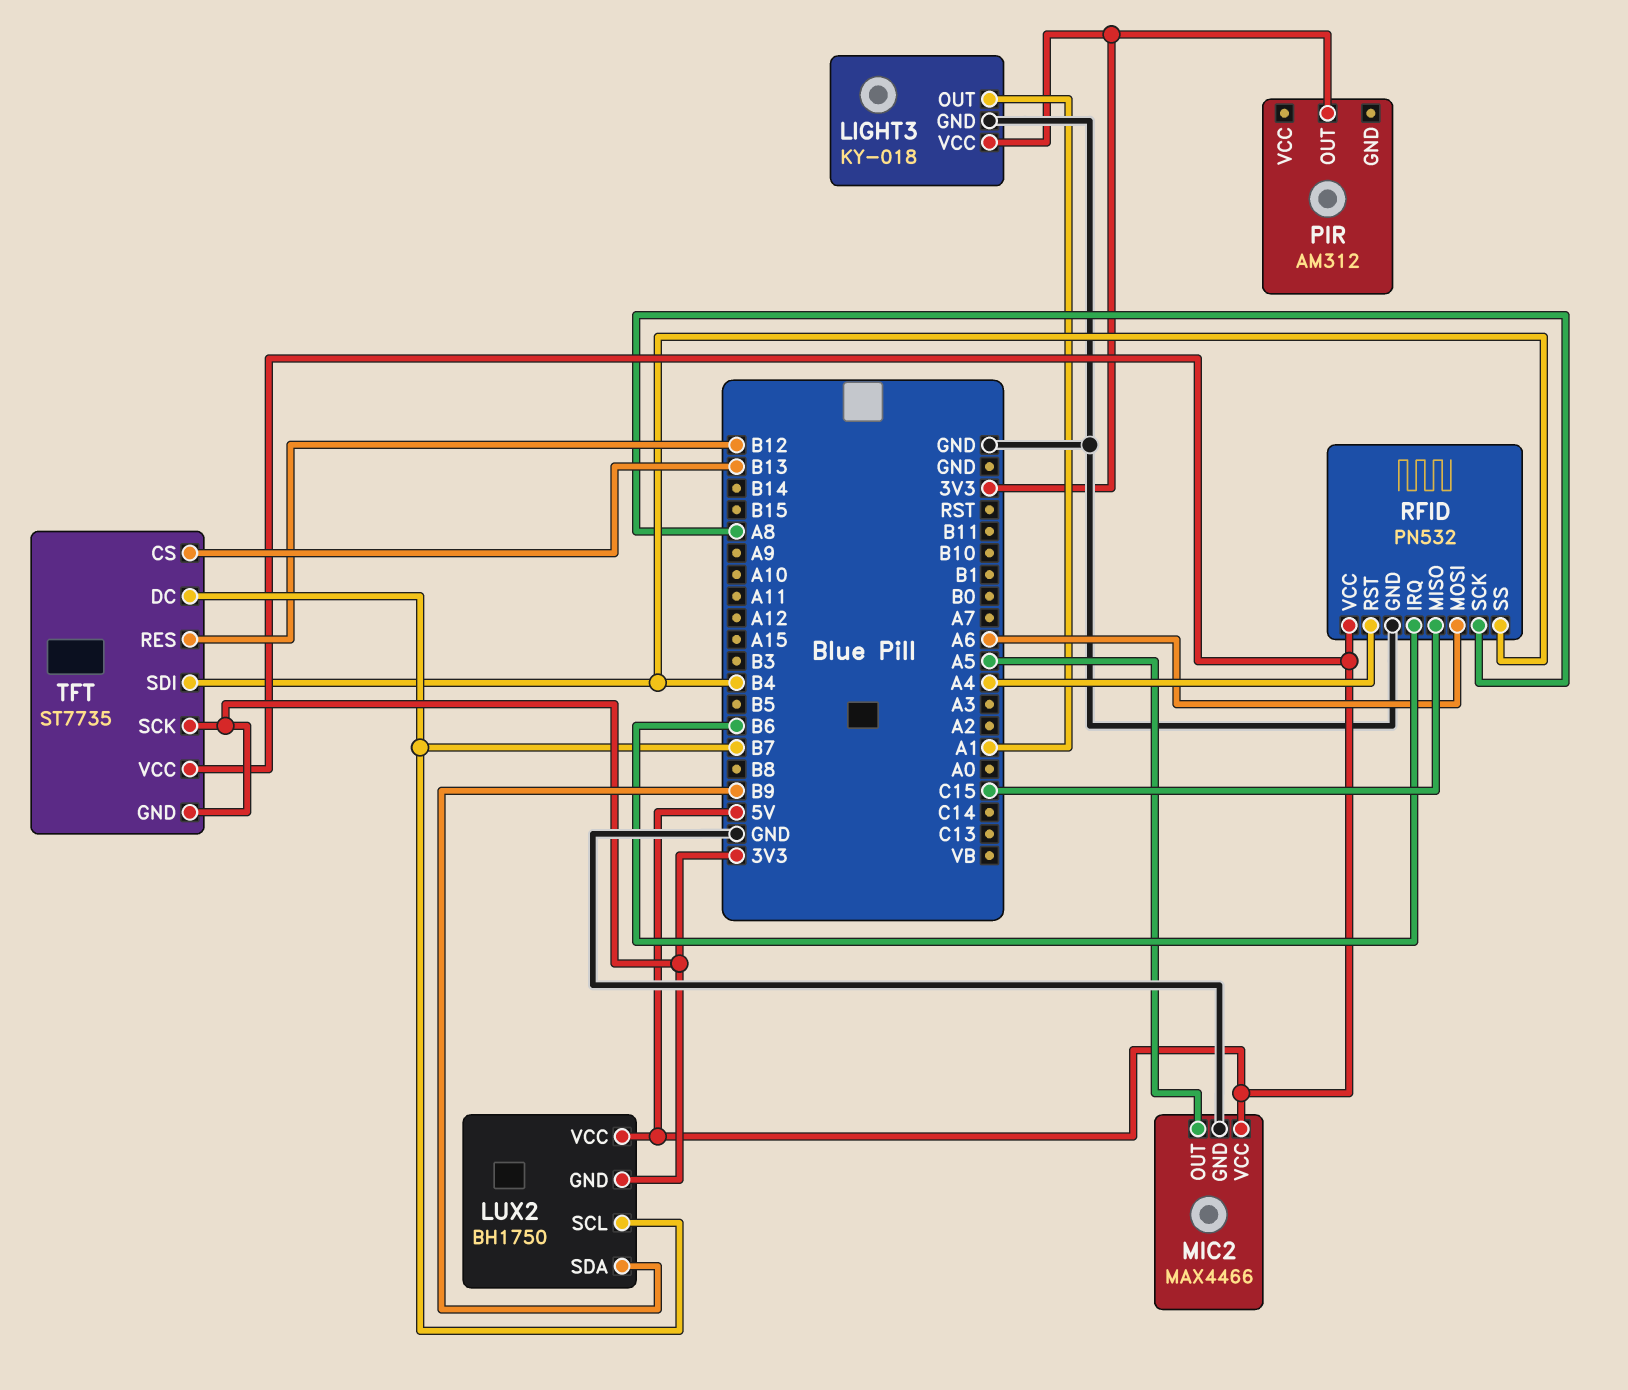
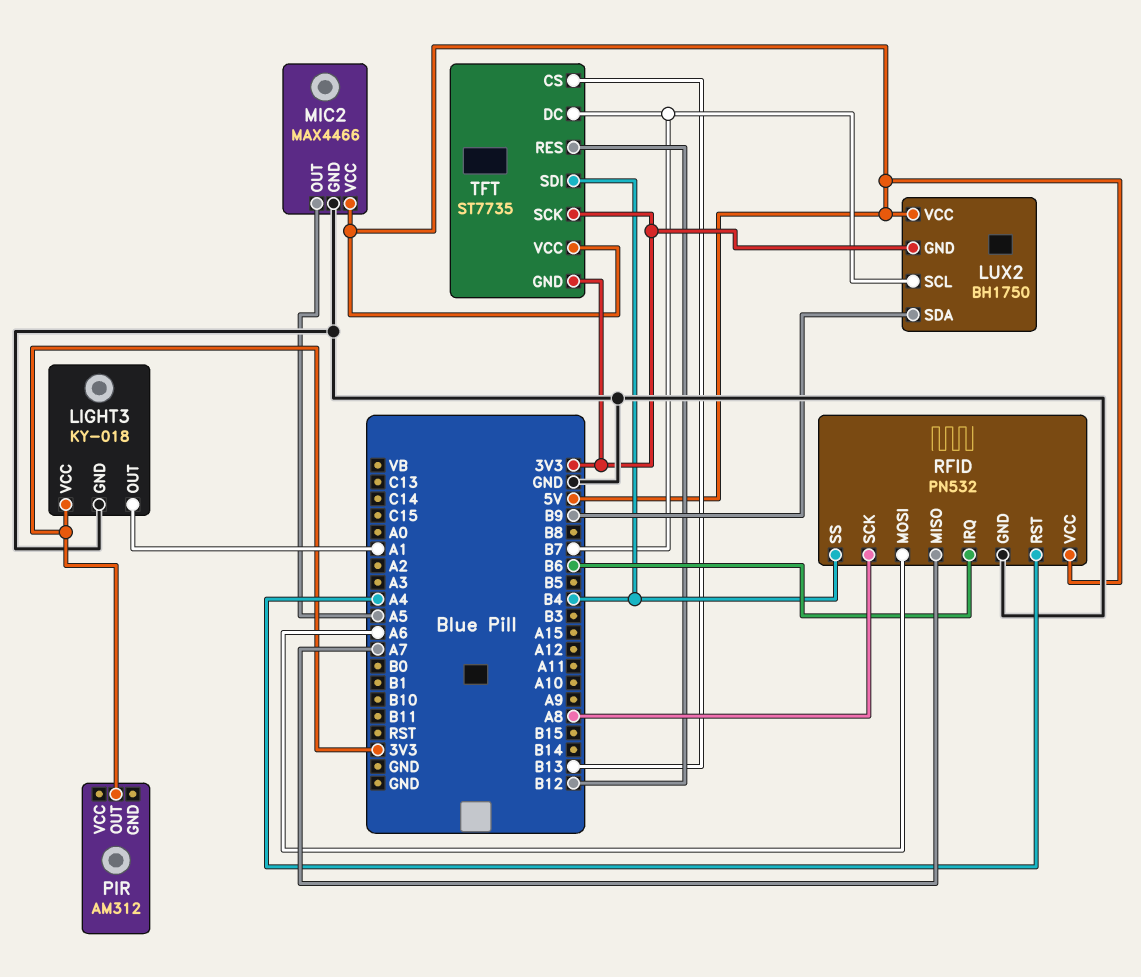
RFID pin MISO: C15 -> A7

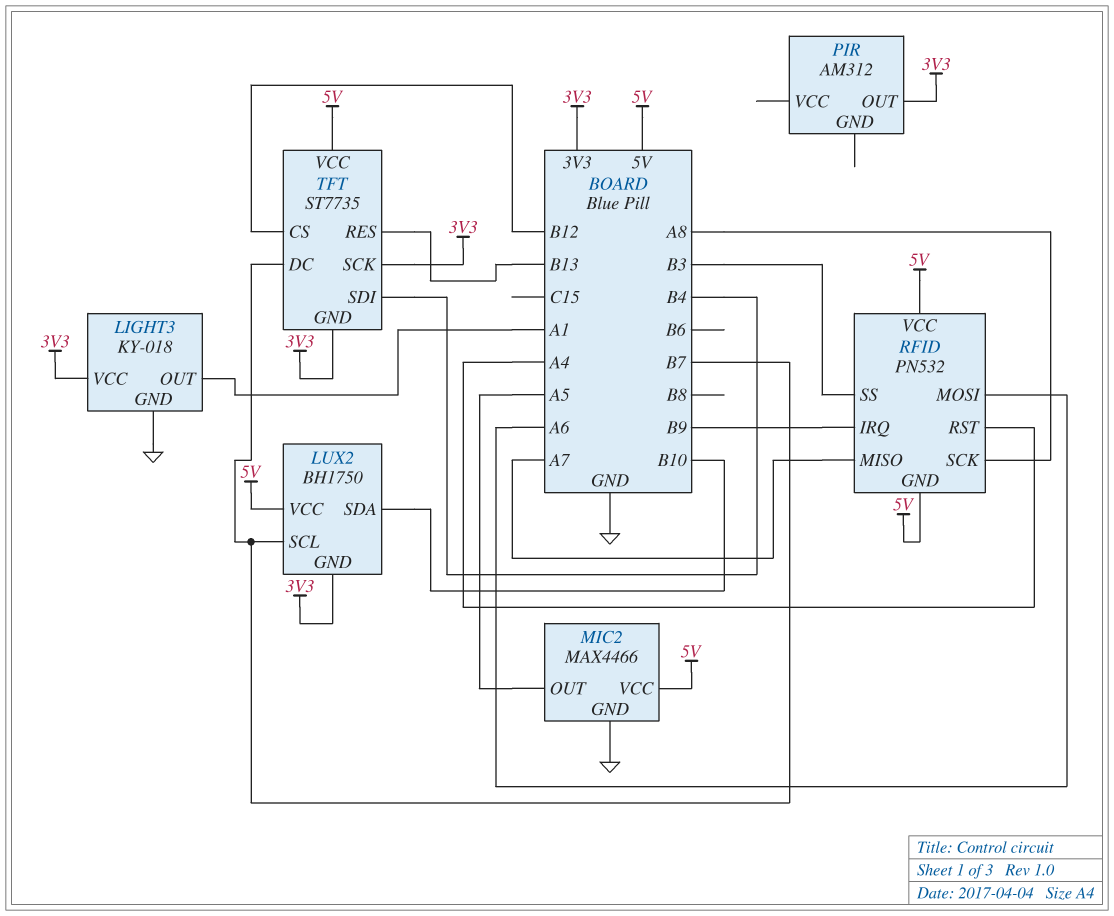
LUX2 pin SDA: B9 -> B10
RFID pin GND: GND -> 5V
RFID pin IRQ: B6 -> B9
RFID pin SS: B4 -> B3
TFT pin CS: B13 -> B12
TFT pin RES: B12 -> B13

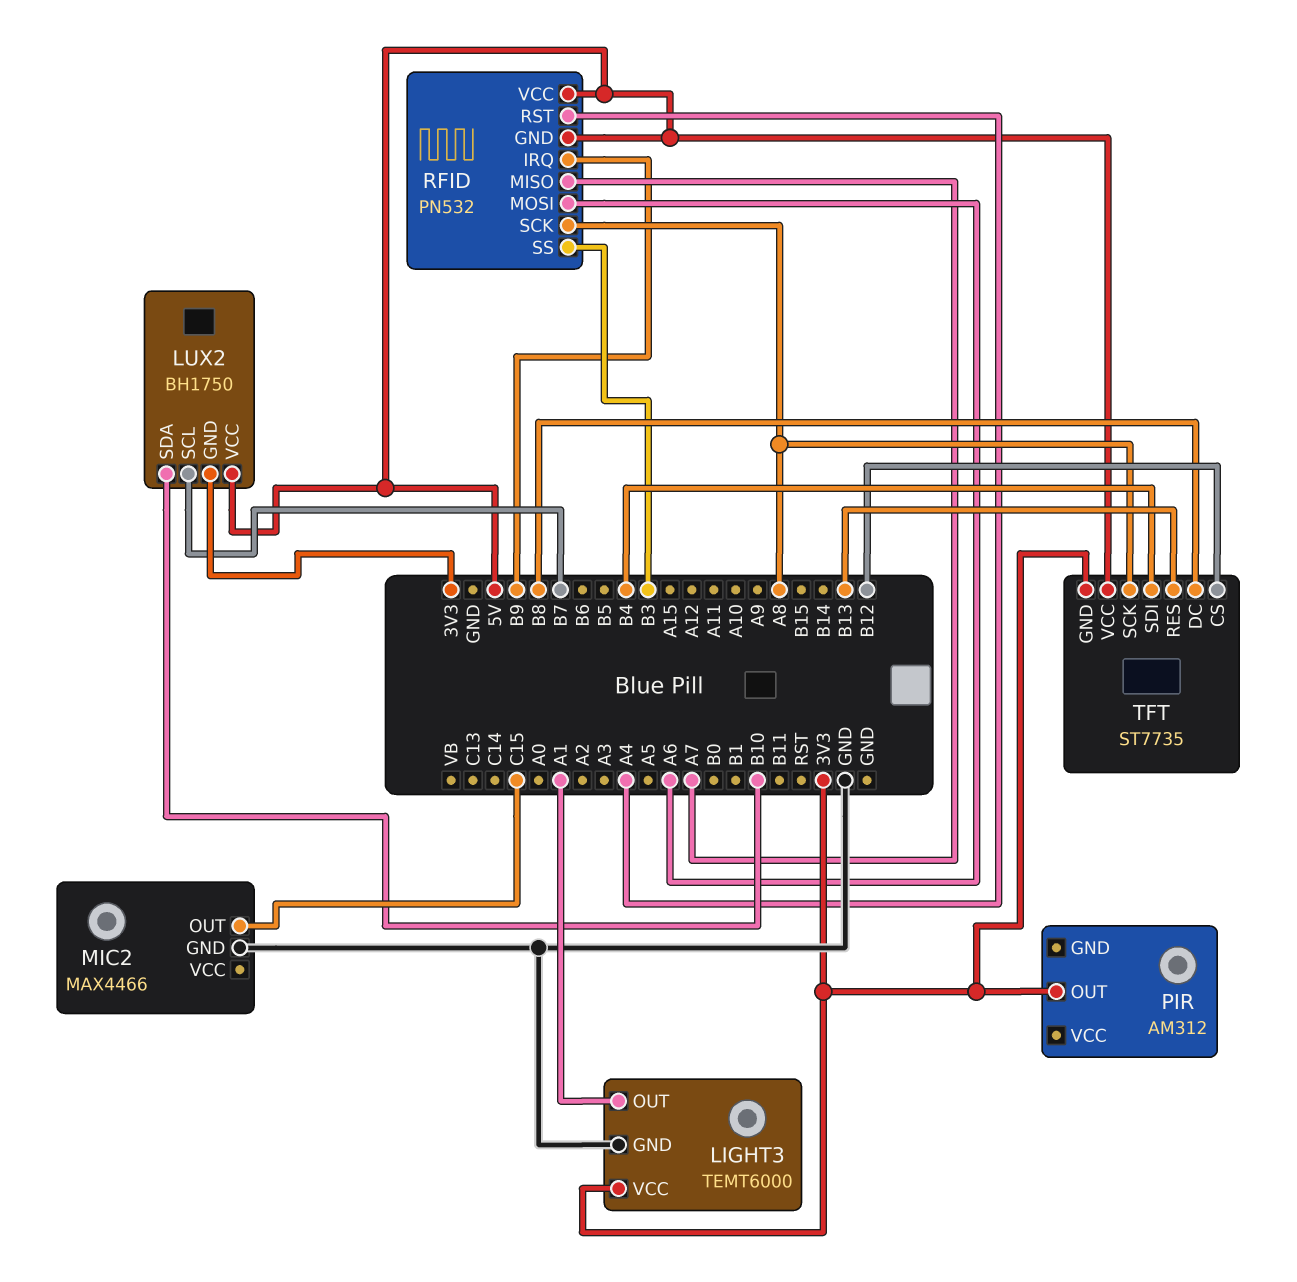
LIGHT3: KY-018 -> TEMT6000
MIC2 pin OUT: A5 -> C15
MIC2 pin VCC: 5V -> none
TFT pin DC: B7 -> B8
TFT pin SCK: 3V3 -> A8

